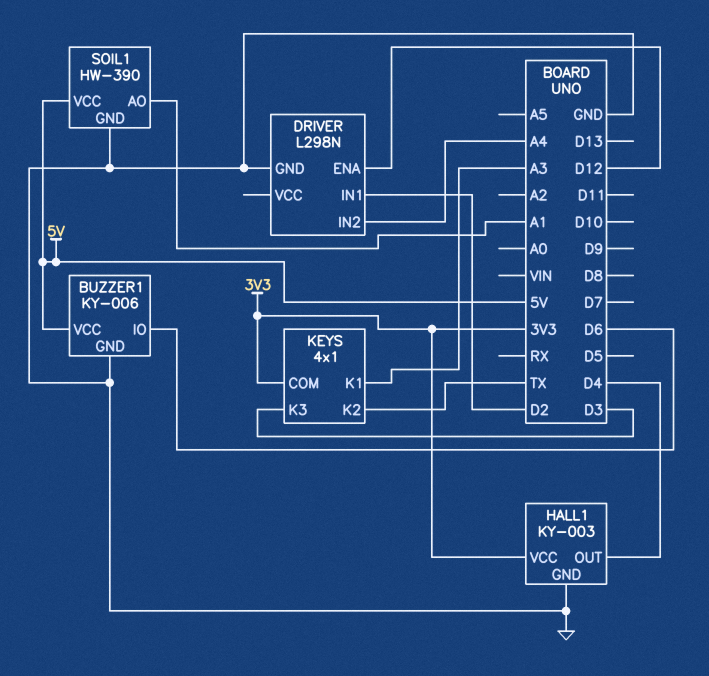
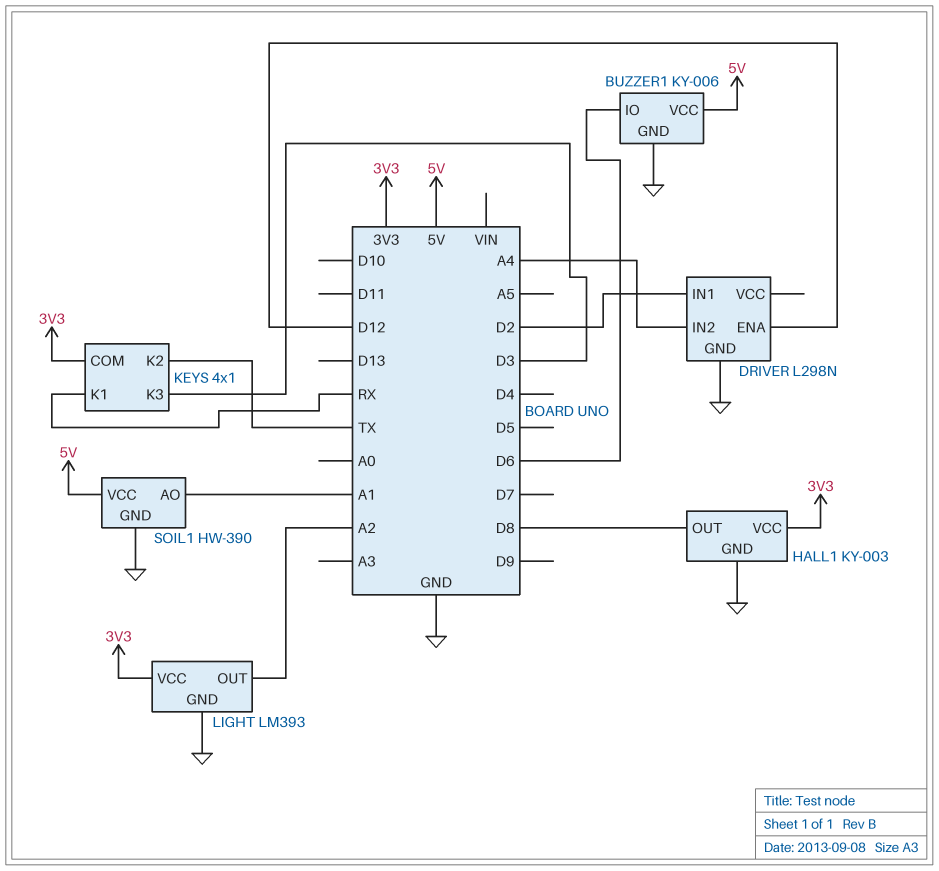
HALL1 pin OUT: D4 -> D8
KEYS pin K1: A3 -> RX
LIGHT: none -> LM393
LIGHT pin GND: none -> GND
LIGHT pin OUT: none -> A2
LIGHT pin VCC: none -> 3V3

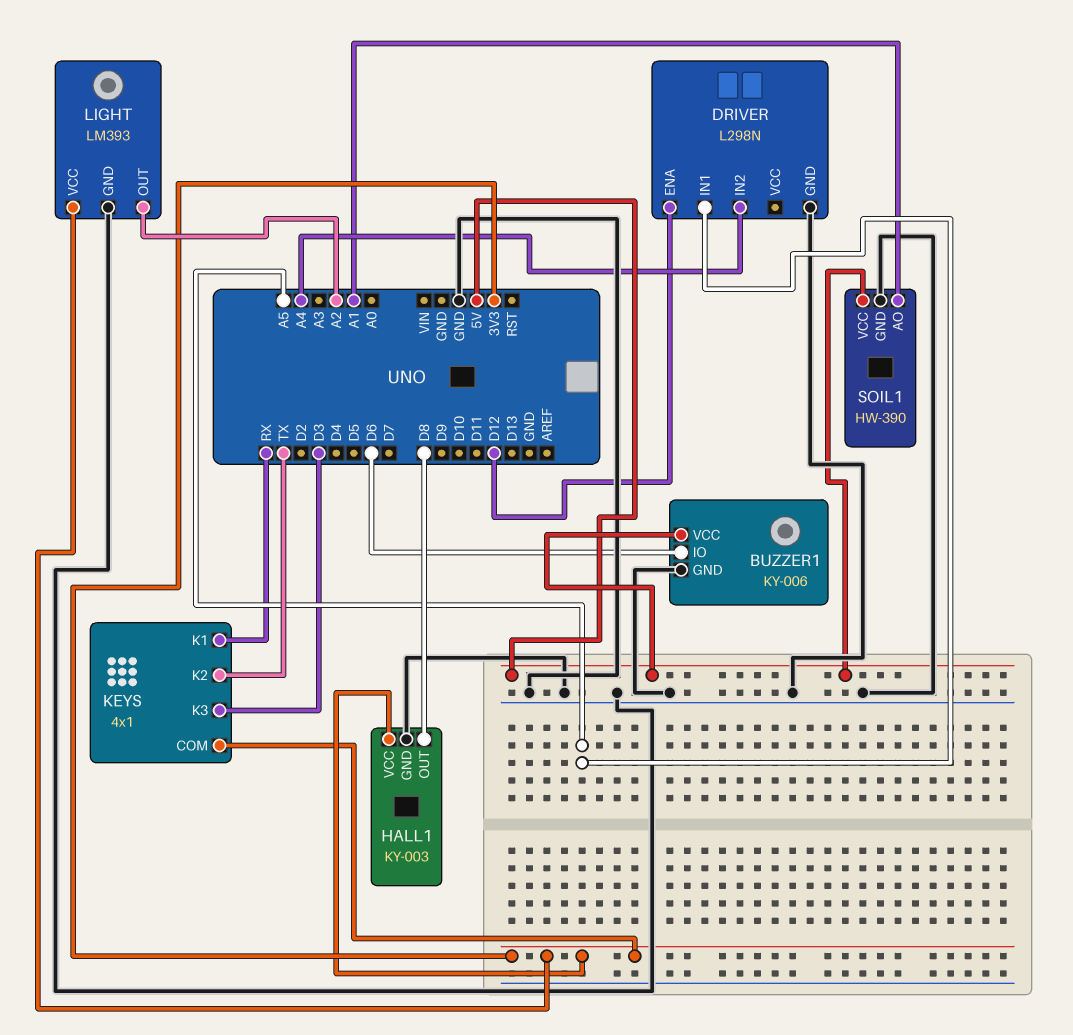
DRIVER pin IN1: D2 -> A5

